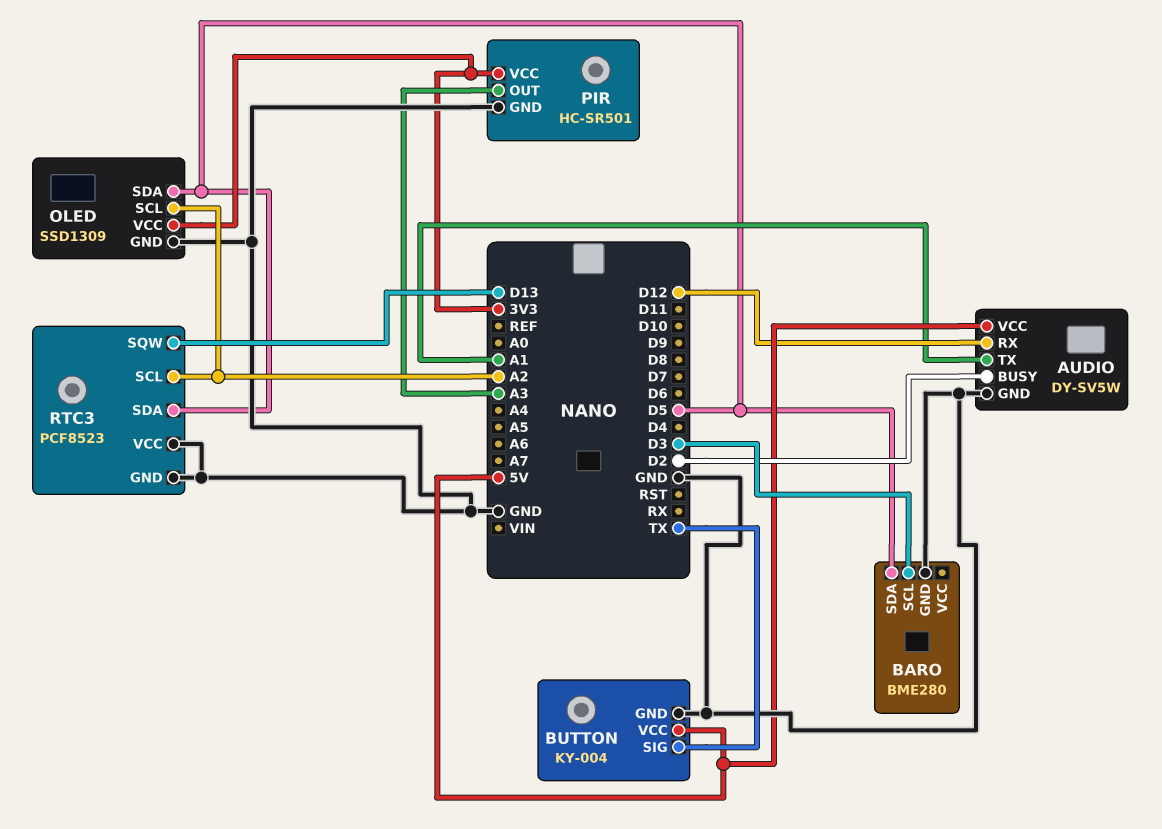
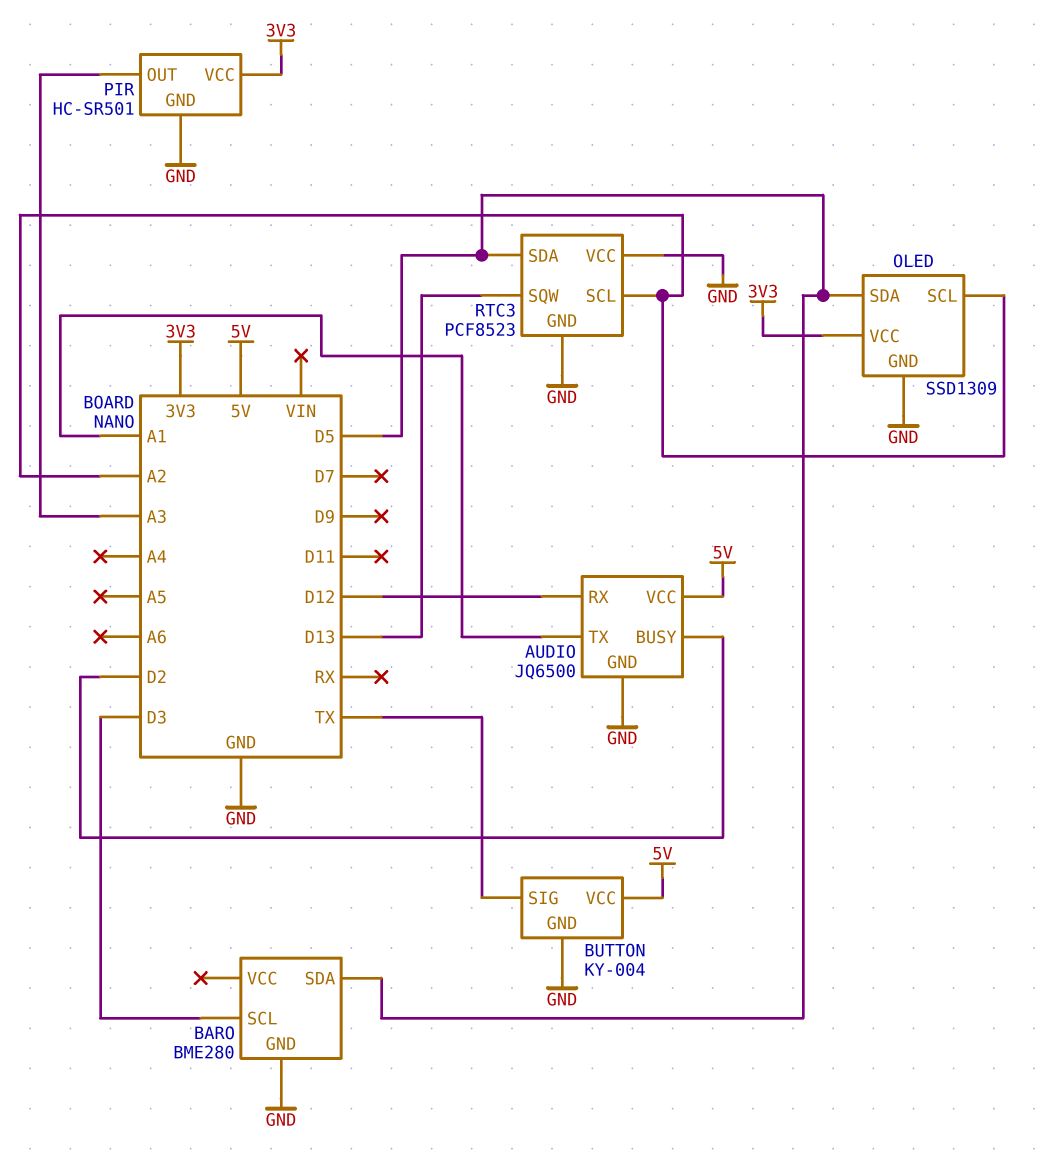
AUDIO: DY-SV5W -> JQ6500

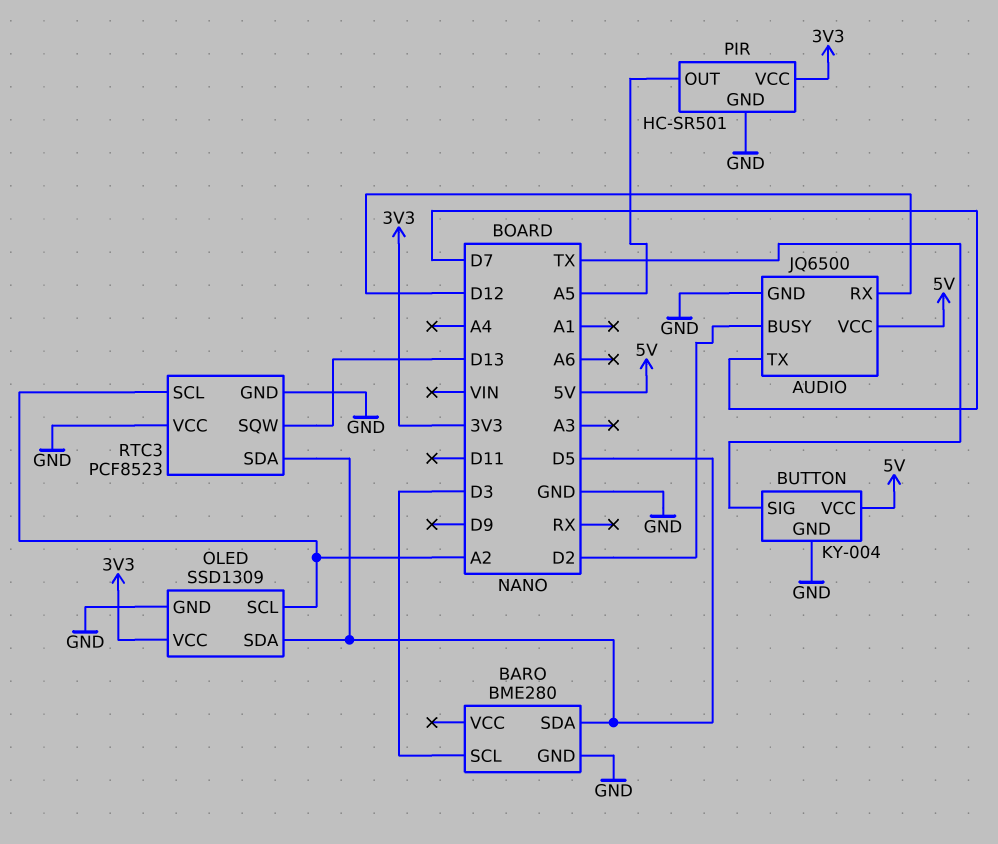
AUDIO pin TX: A1 -> D7
PIR pin OUT: A3 -> A5

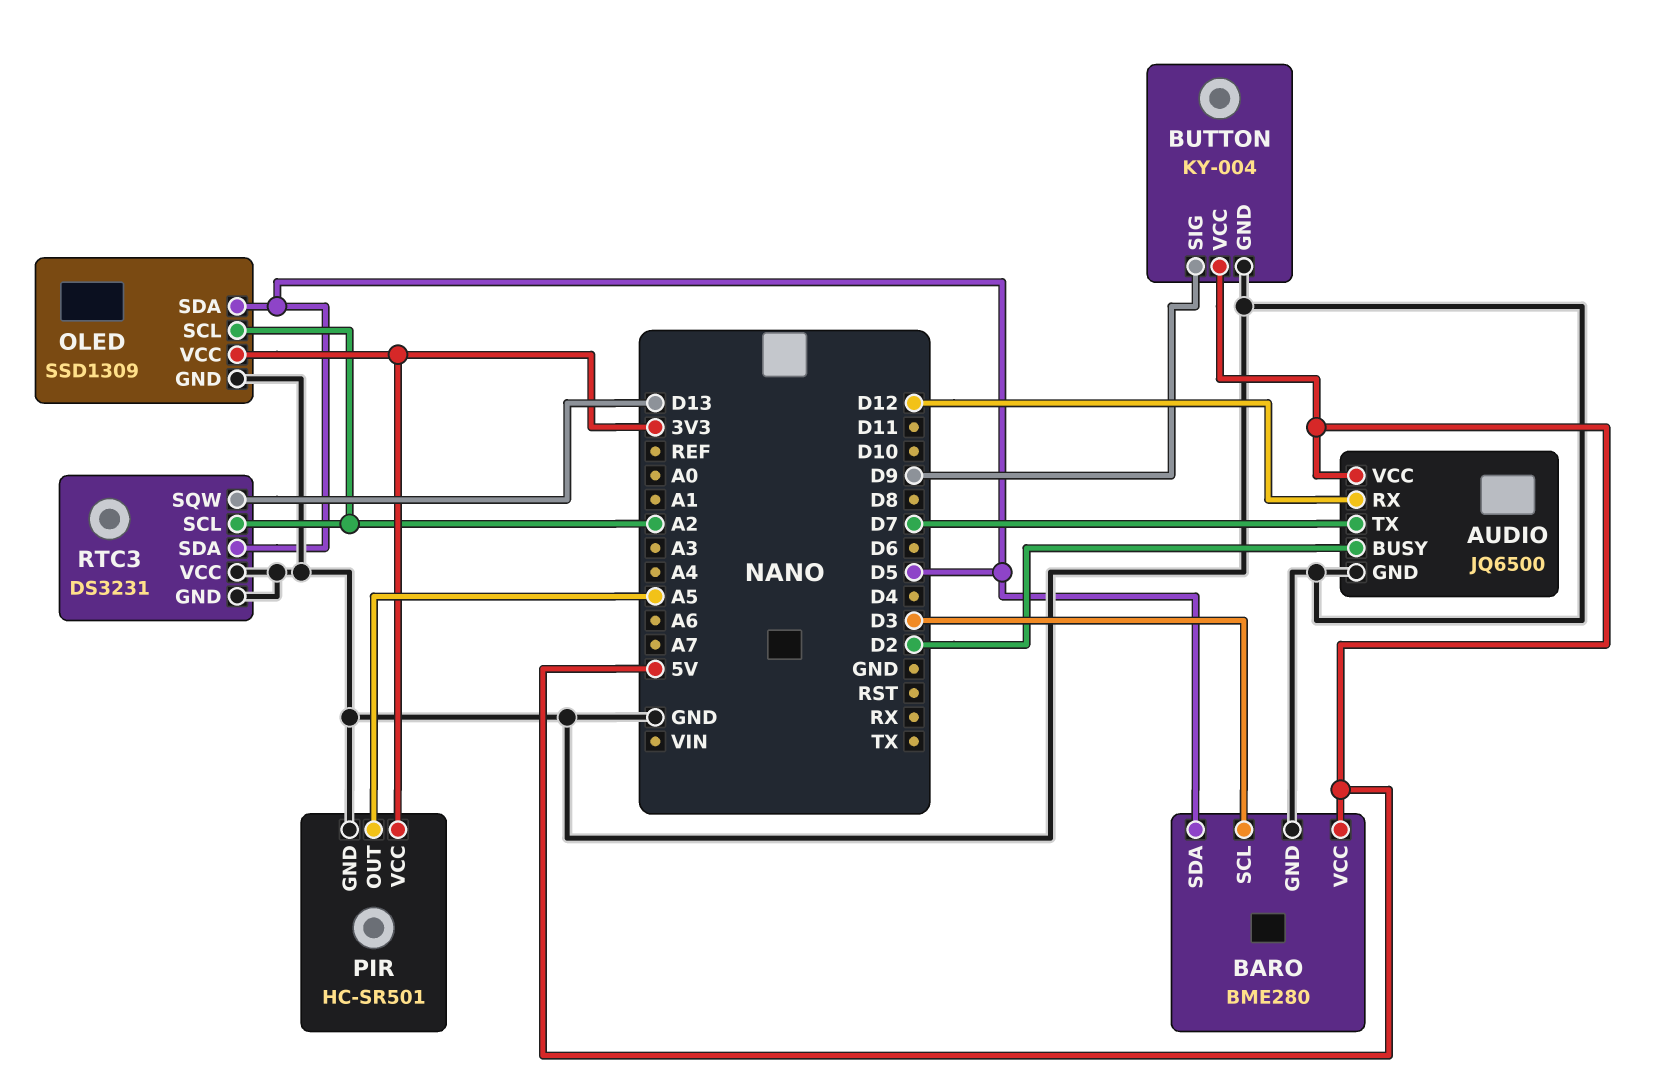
BARO pin VCC: none -> 5V
BUTTON pin SIG: TX -> D9
RTC3: PCF8523 -> DS3231

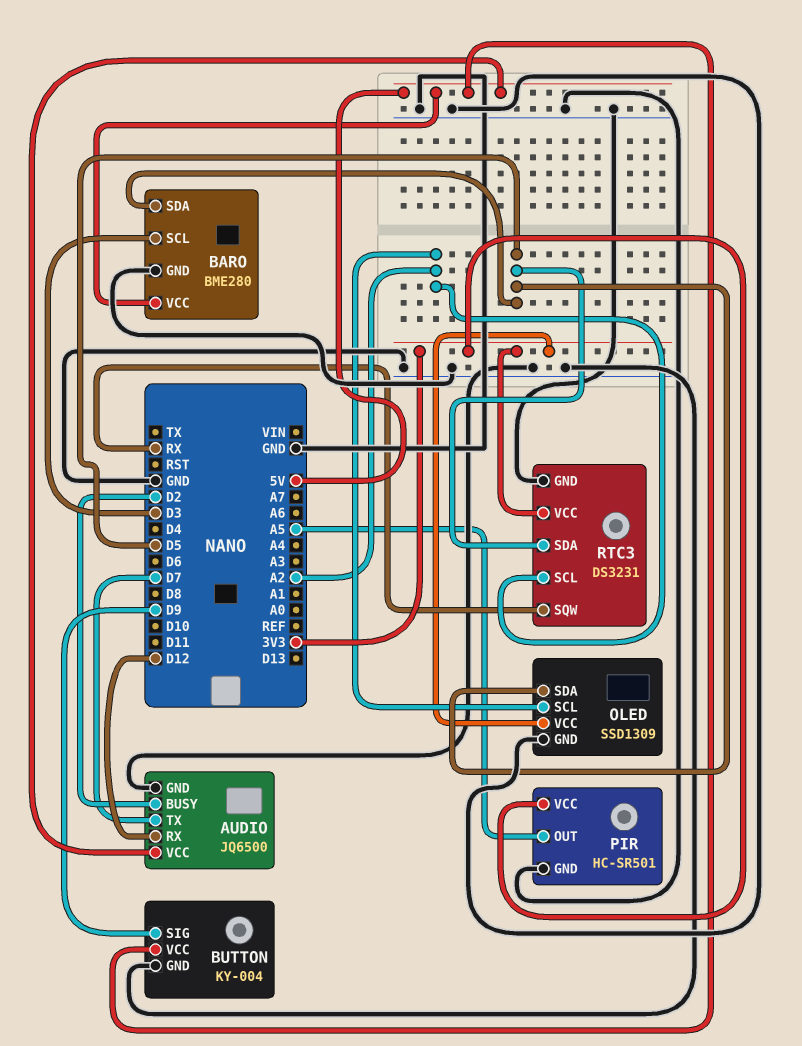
RTC3 pin SQW: D13 -> RX
RTC3 pin VCC: GND -> 3V3

